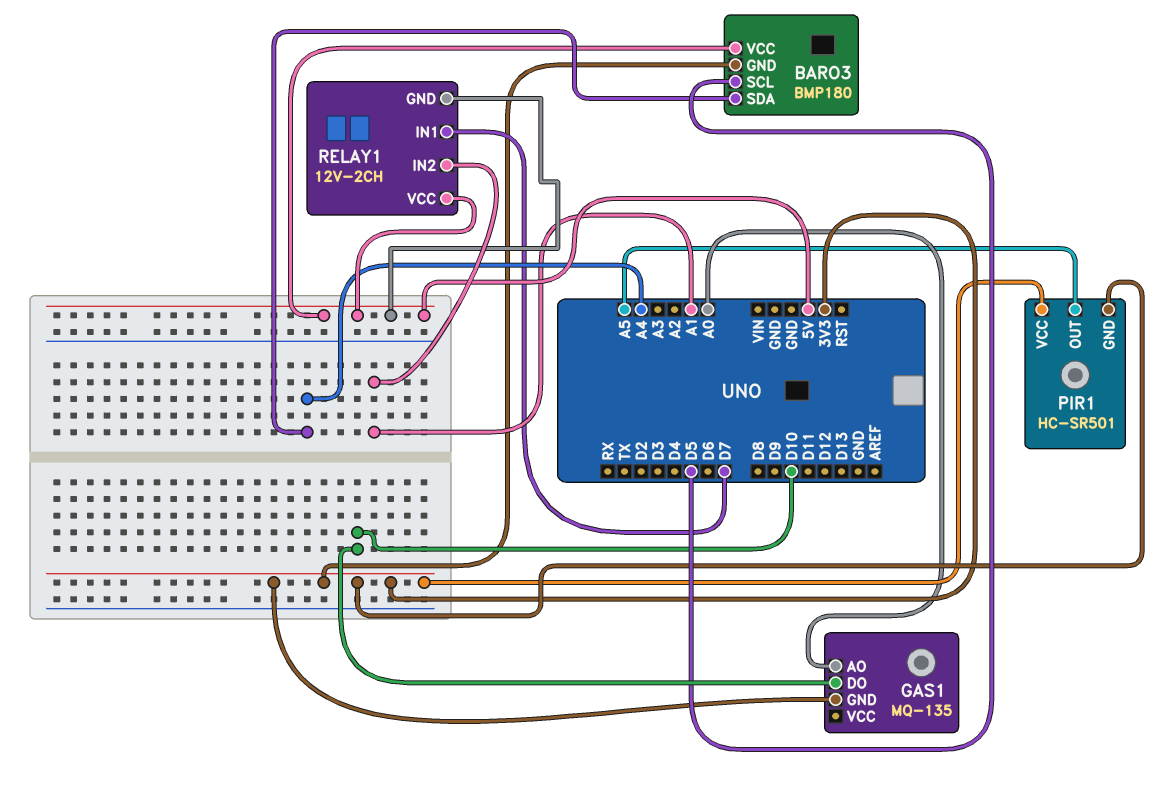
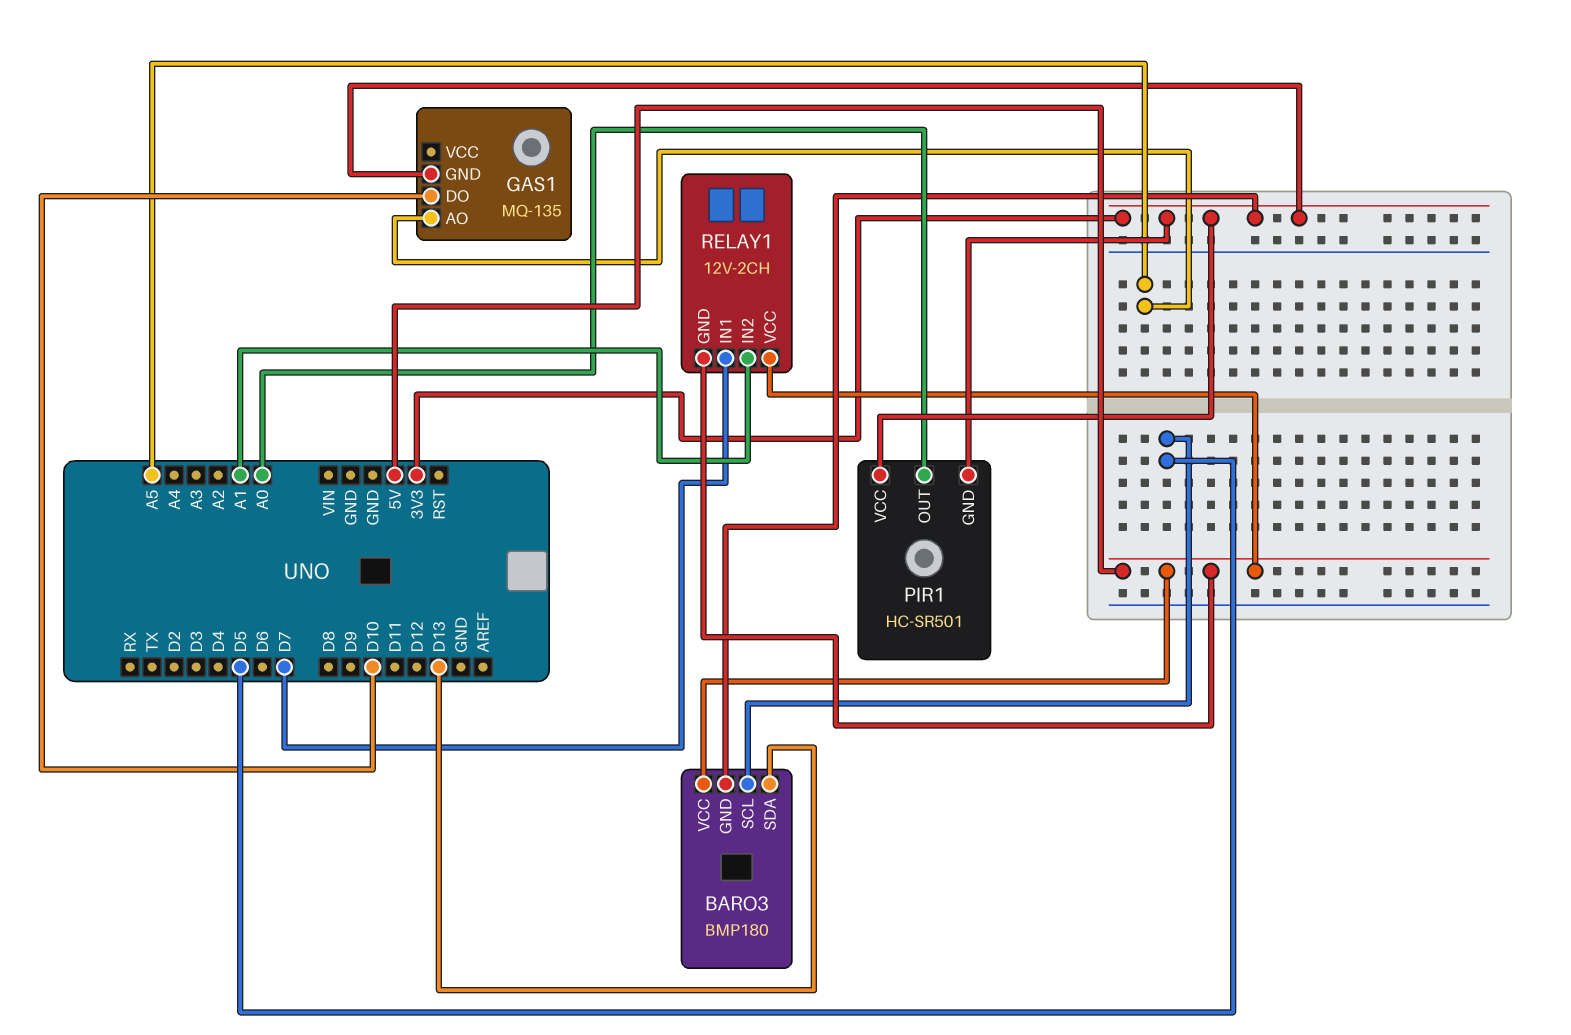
BARO3 pin SDA: A4 -> D13
GAS1 pin AO: A0 -> A5
PIR1 pin OUT: A5 -> A0

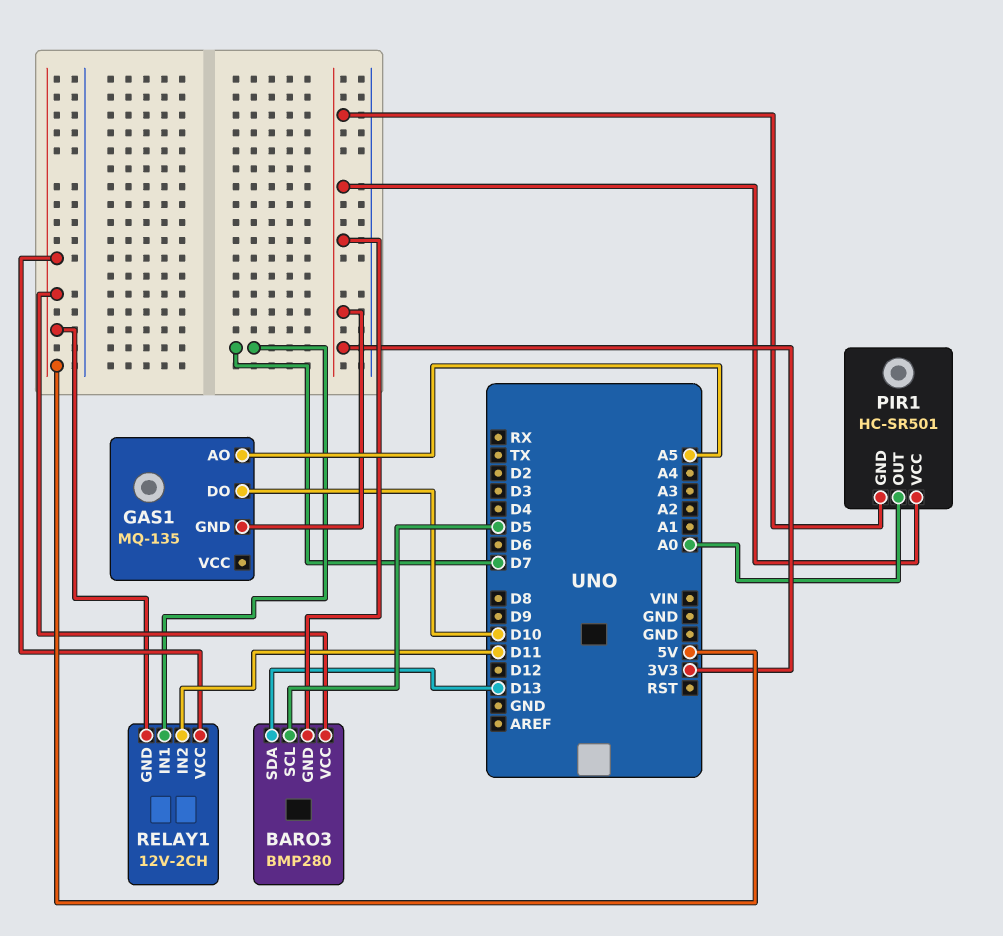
BARO3: BMP180 -> BMP280
RELAY1 pin IN2: A1 -> D11

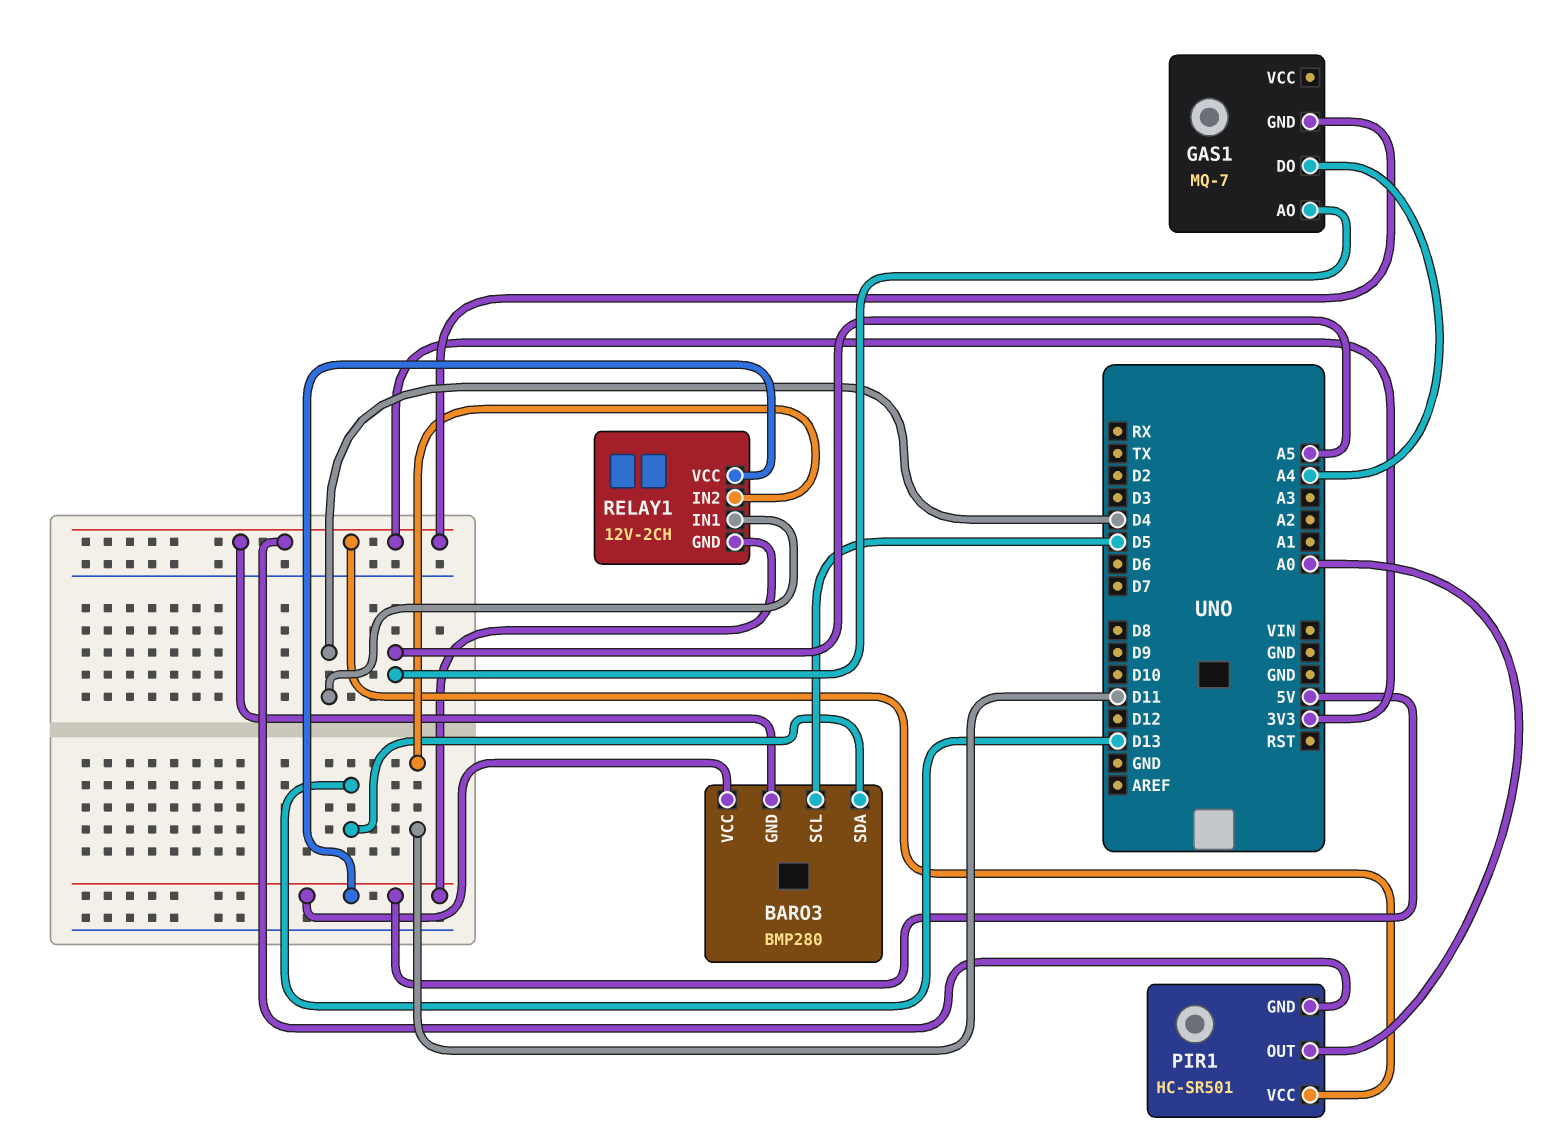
GAS1: MQ-135 -> MQ-7
GAS1 pin DO: D10 -> A4
RELAY1 pin IN1: D7 -> D4

